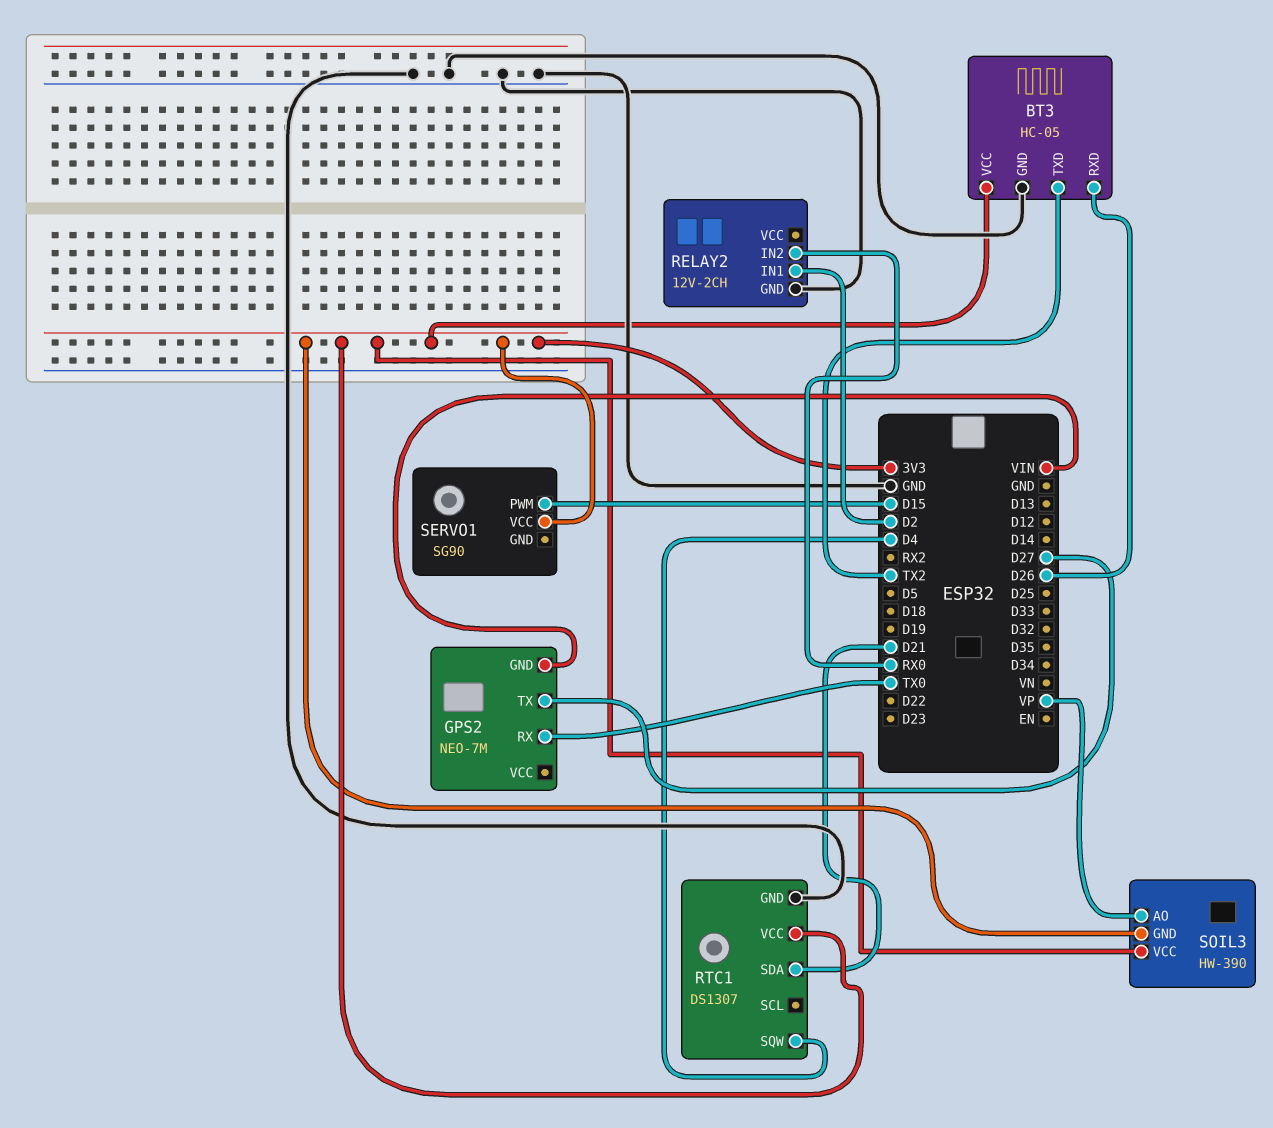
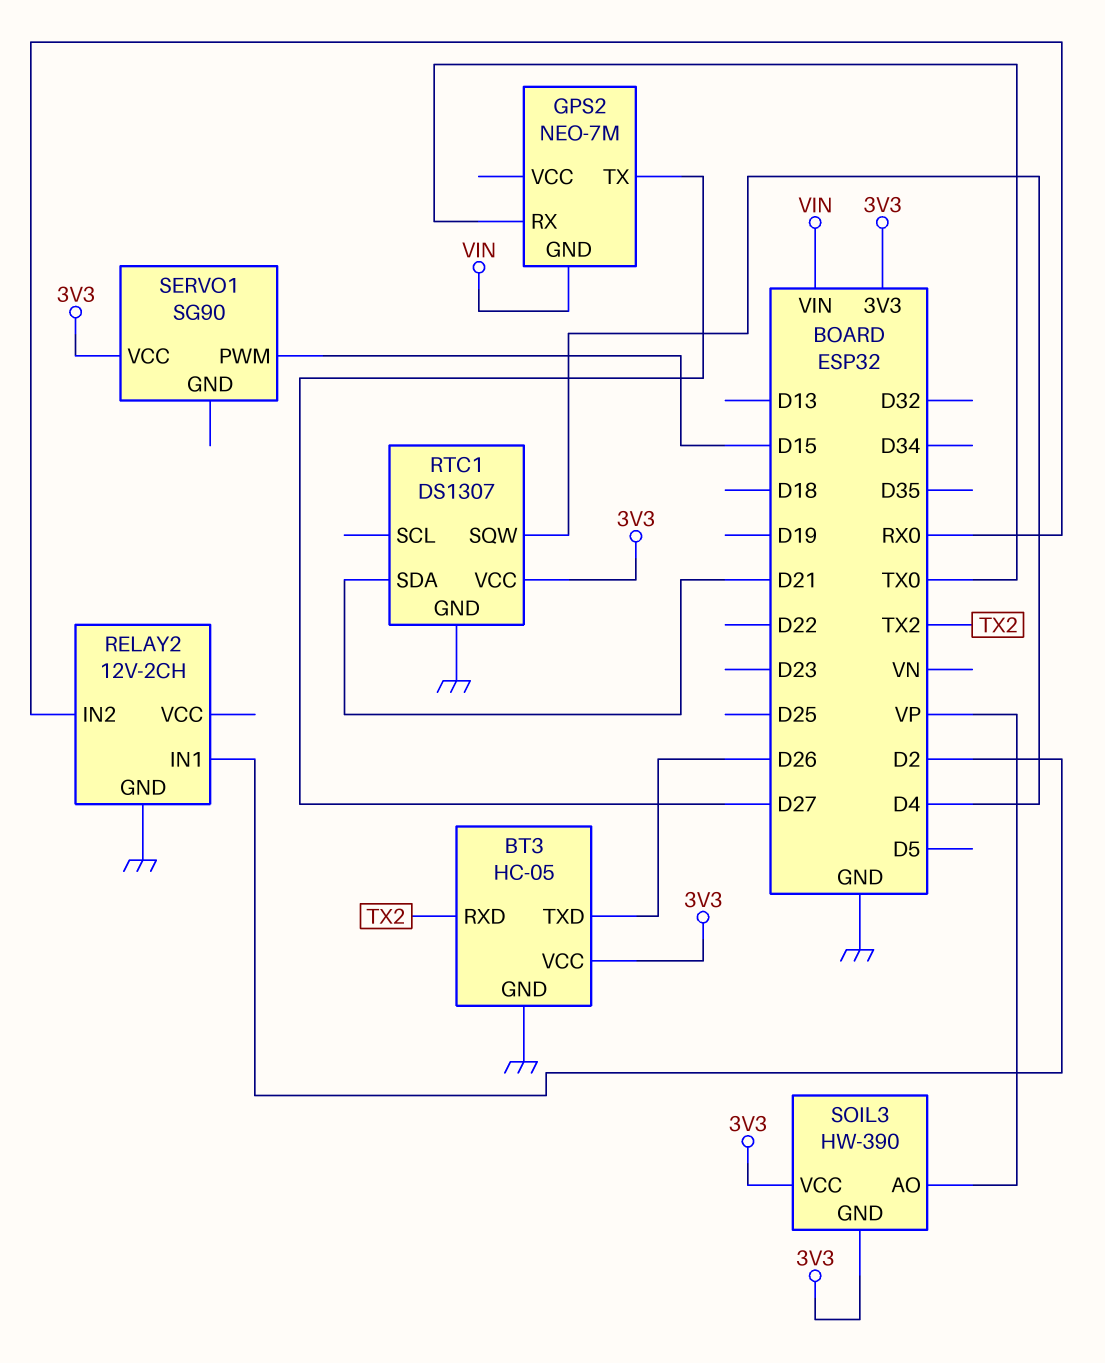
BT3 pin RXD: D26 -> TX2
BT3 pin TXD: TX2 -> D26

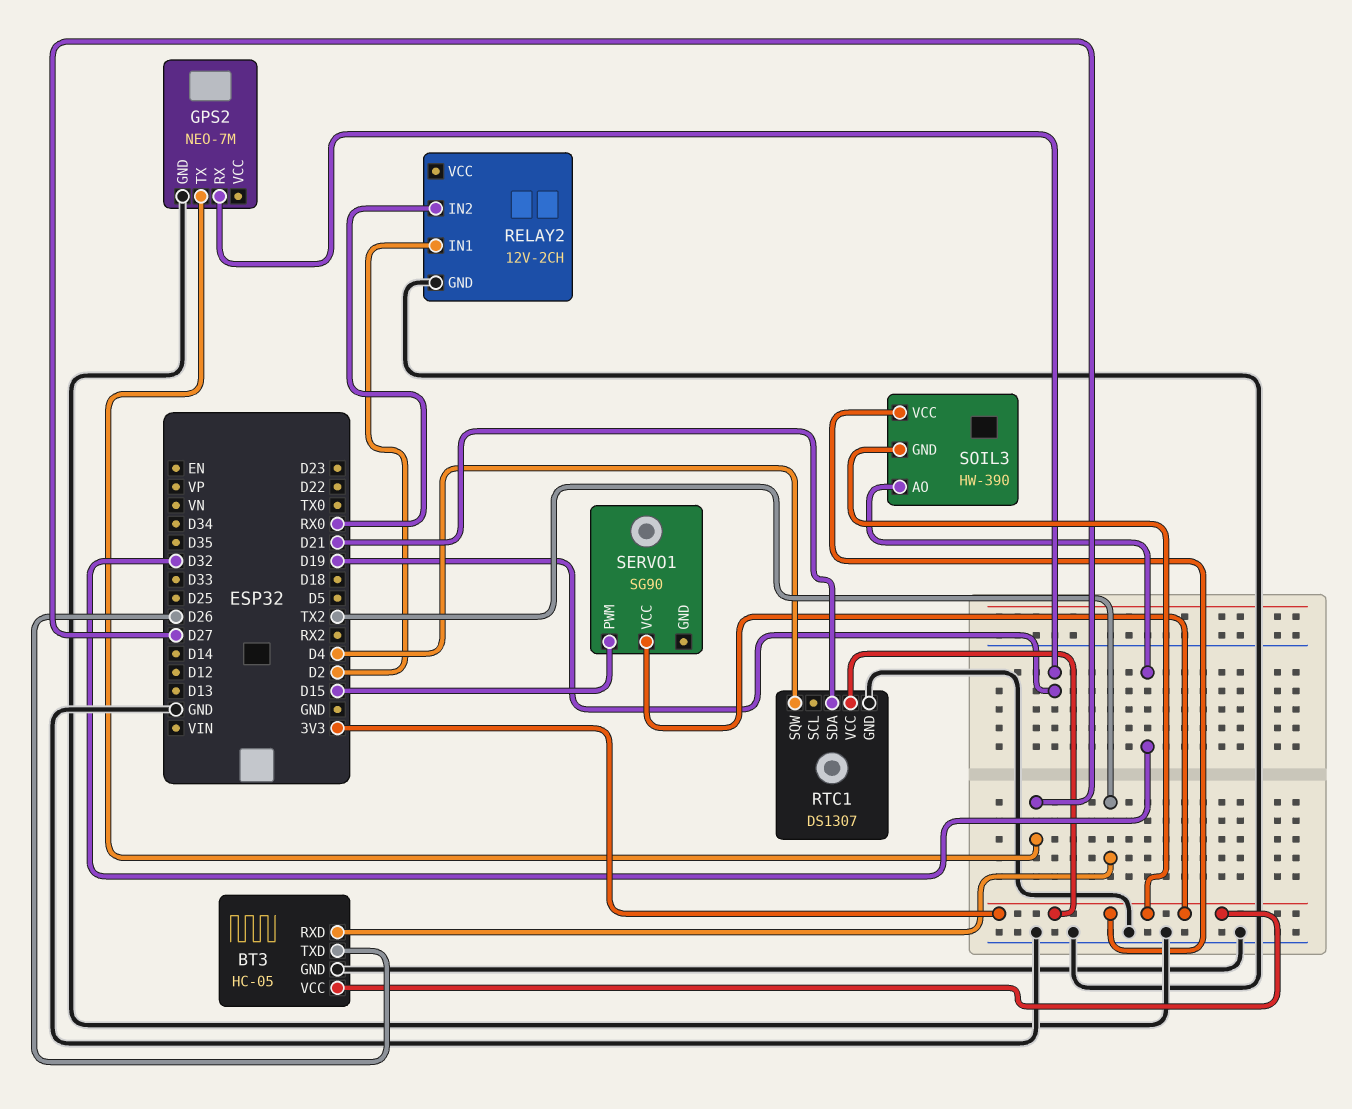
GPS2 pin GND: VIN -> GND
GPS2 pin RX: TX0 -> D19
SOIL3 pin AO: VP -> D32

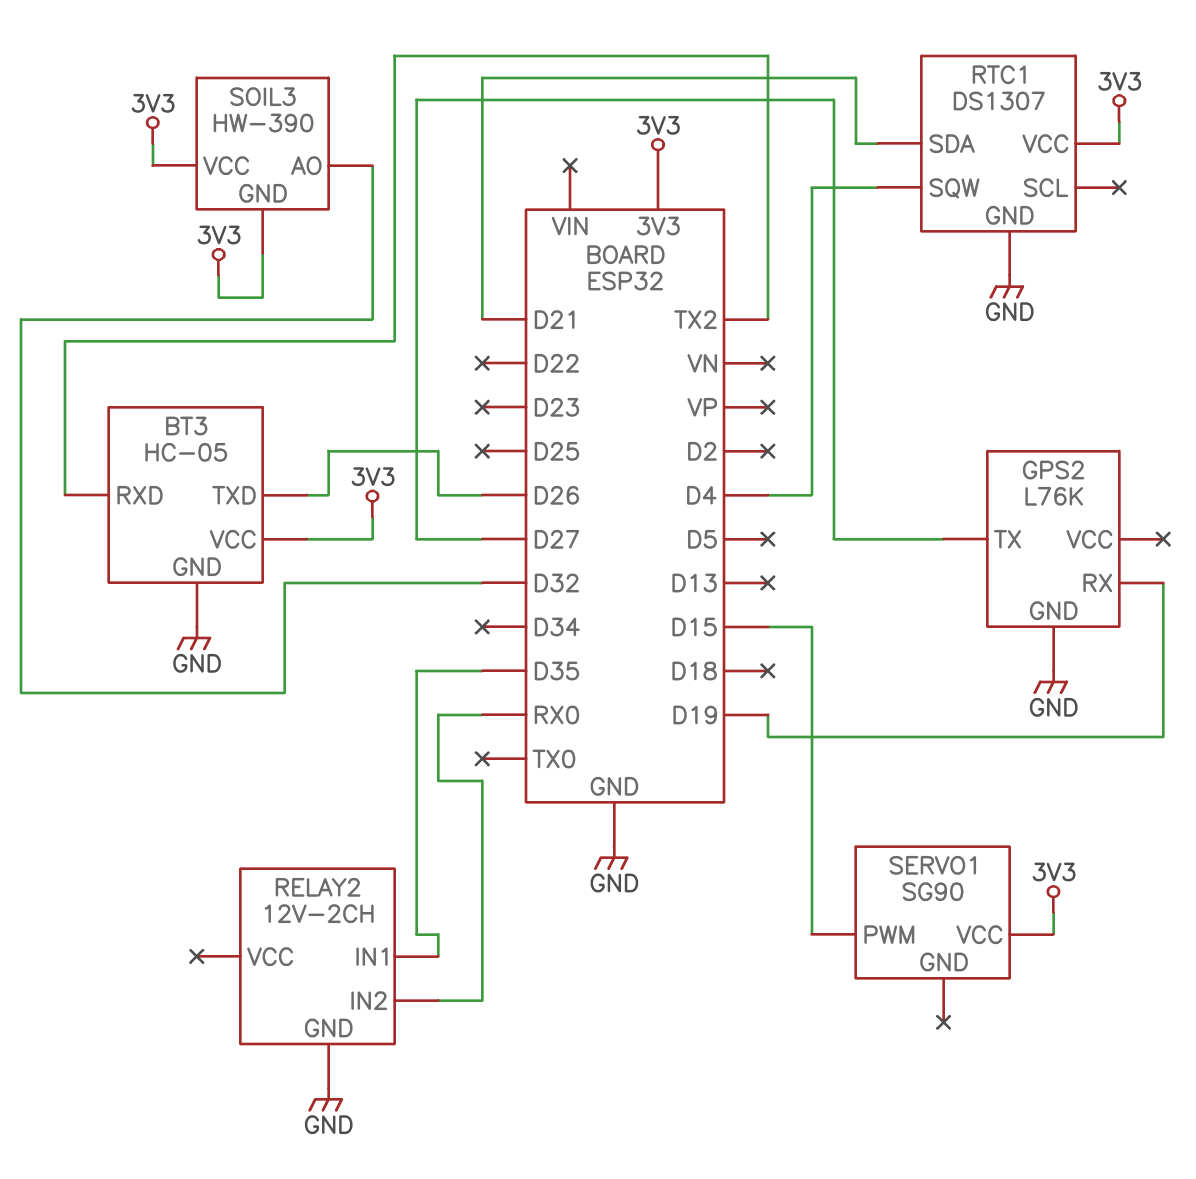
GPS2: NEO-7M -> L76K
RELAY2 pin IN1: D2 -> D35

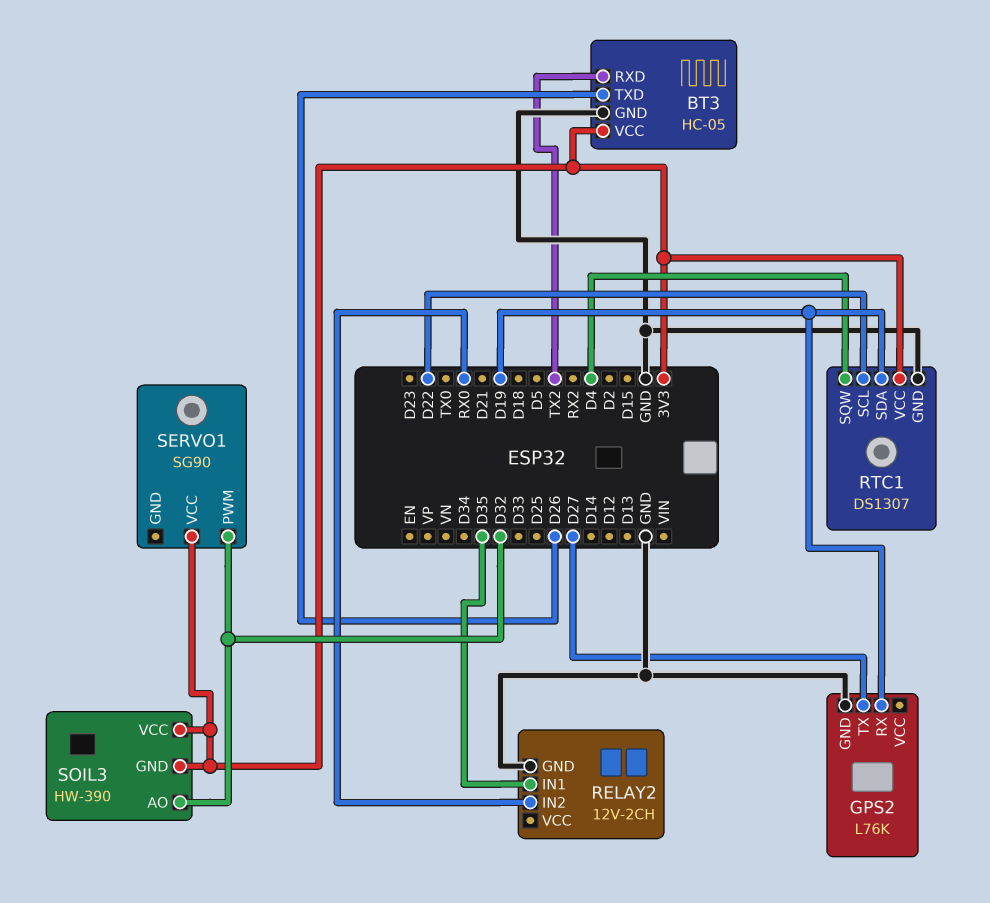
RTC1 pin SCL: none -> D22
RTC1 pin SDA: D21 -> D19
SERVO1 pin PWM: D15 -> D32

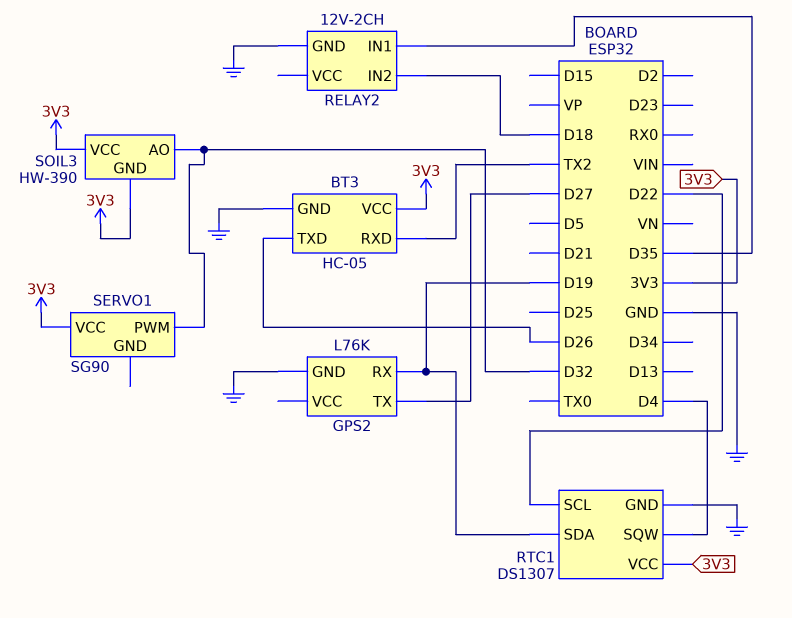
RELAY2 pin IN2: RX0 -> D18

